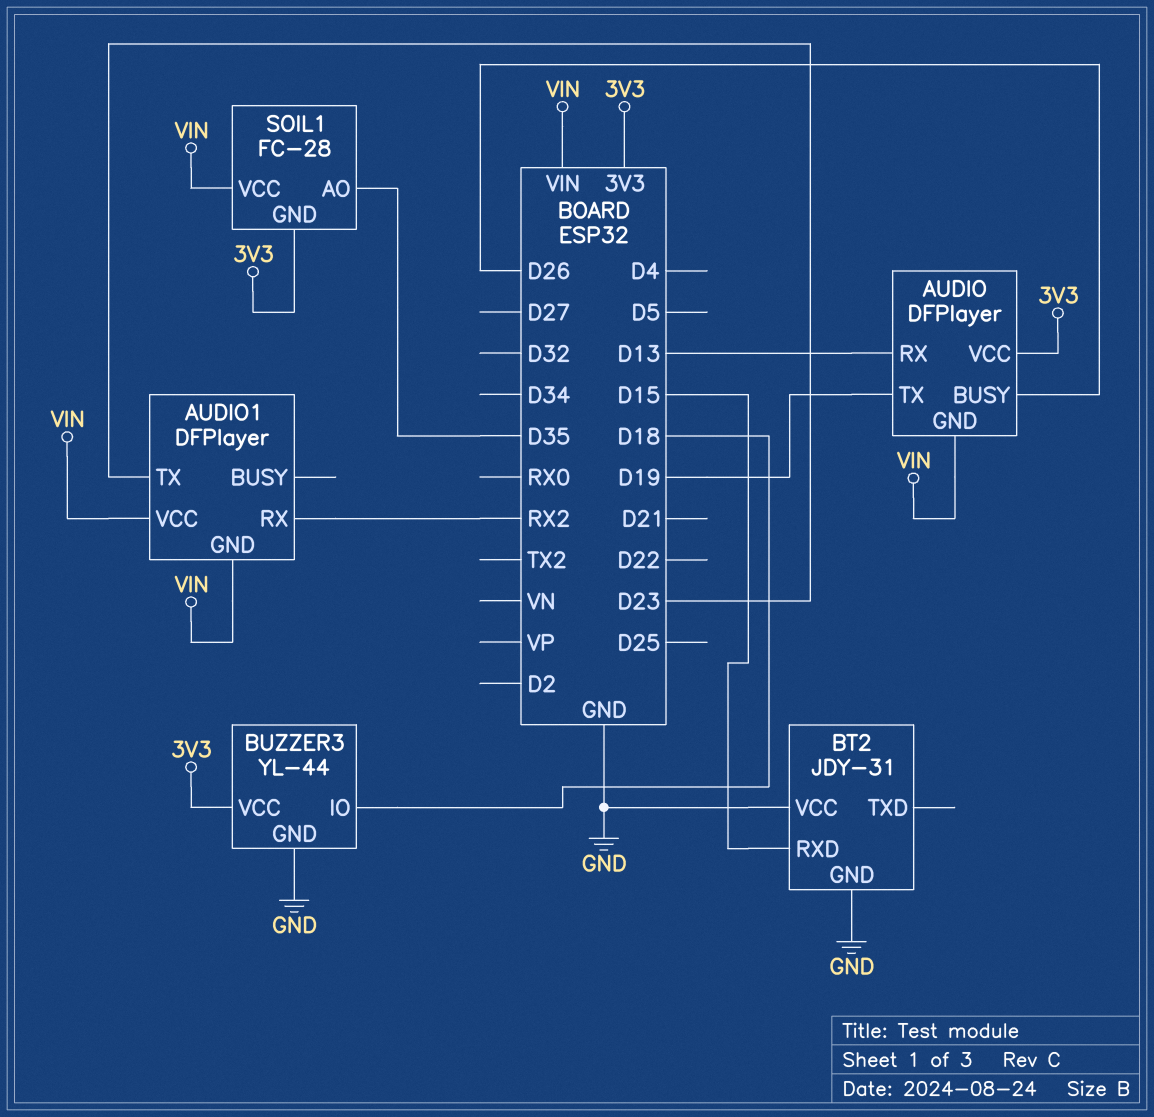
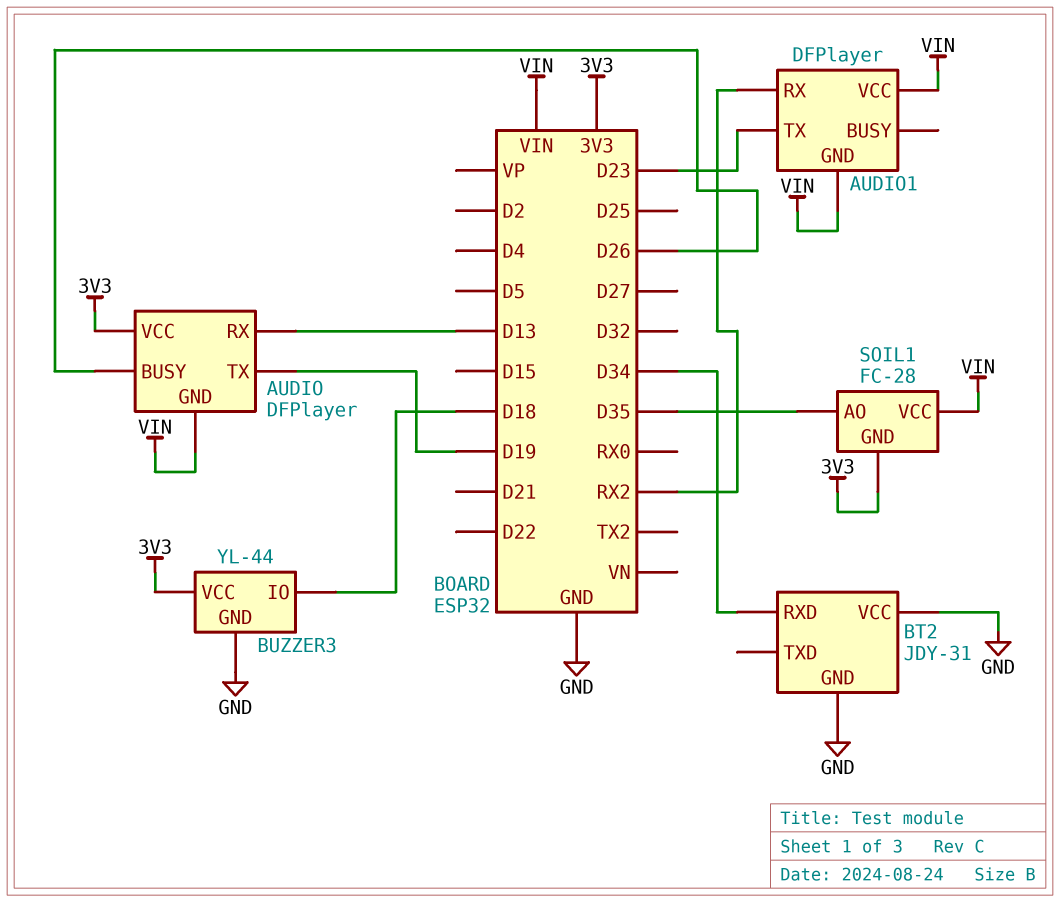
BT2 pin RXD: D15 -> D34

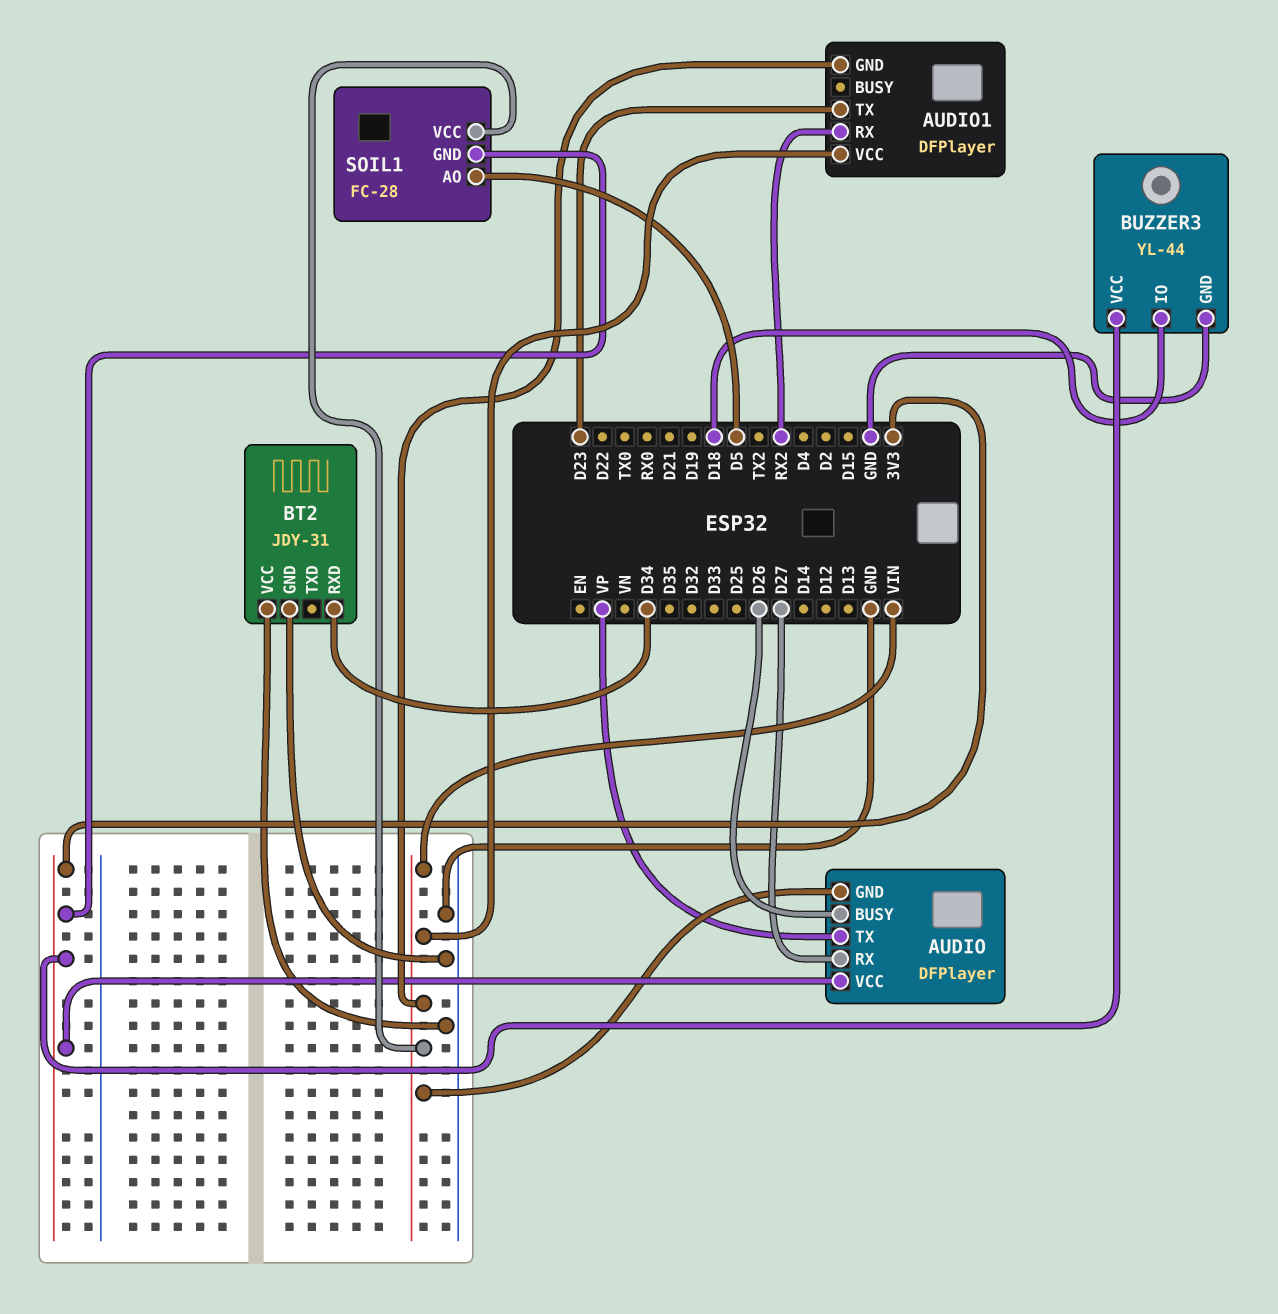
AUDIO pin RX: D13 -> D27
AUDIO pin TX: D19 -> VP
SOIL1 pin AO: D35 -> D5

